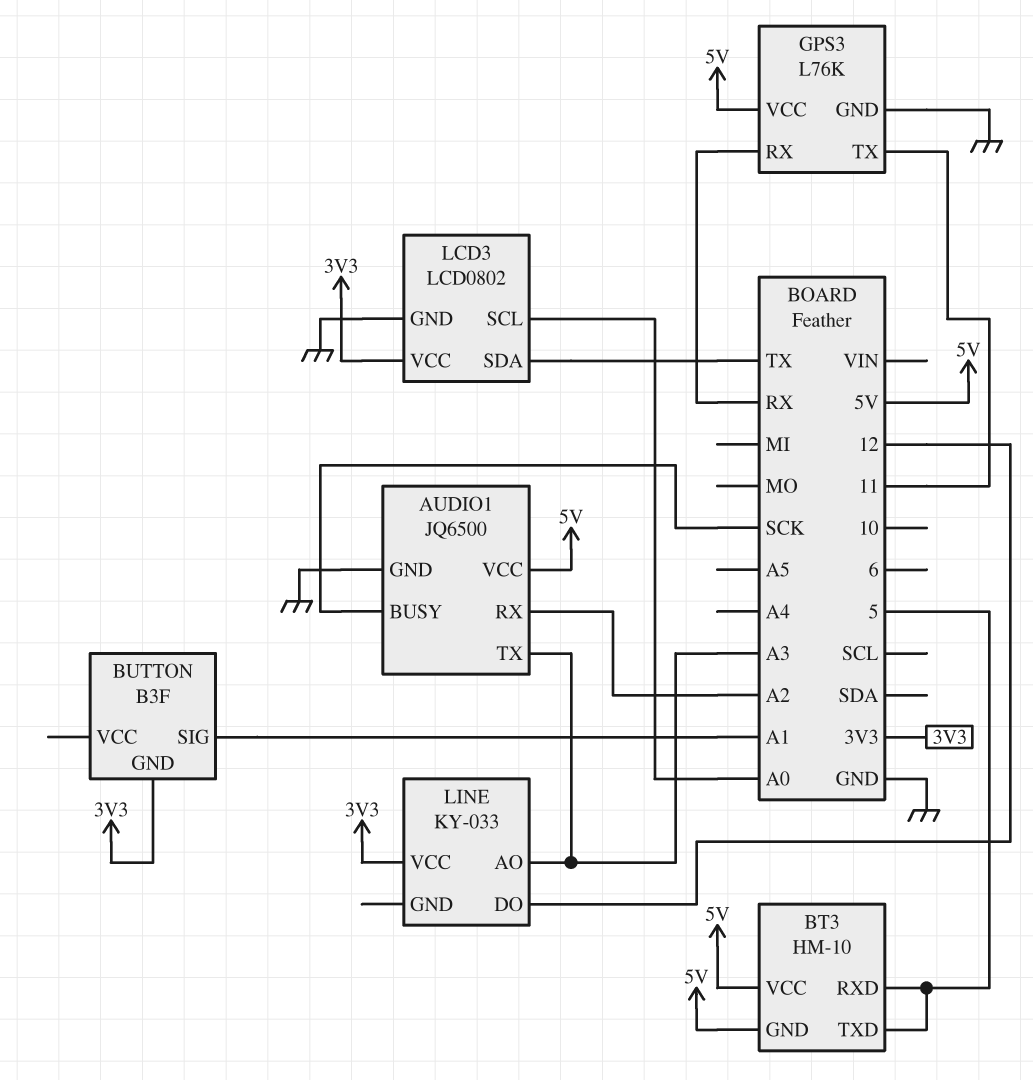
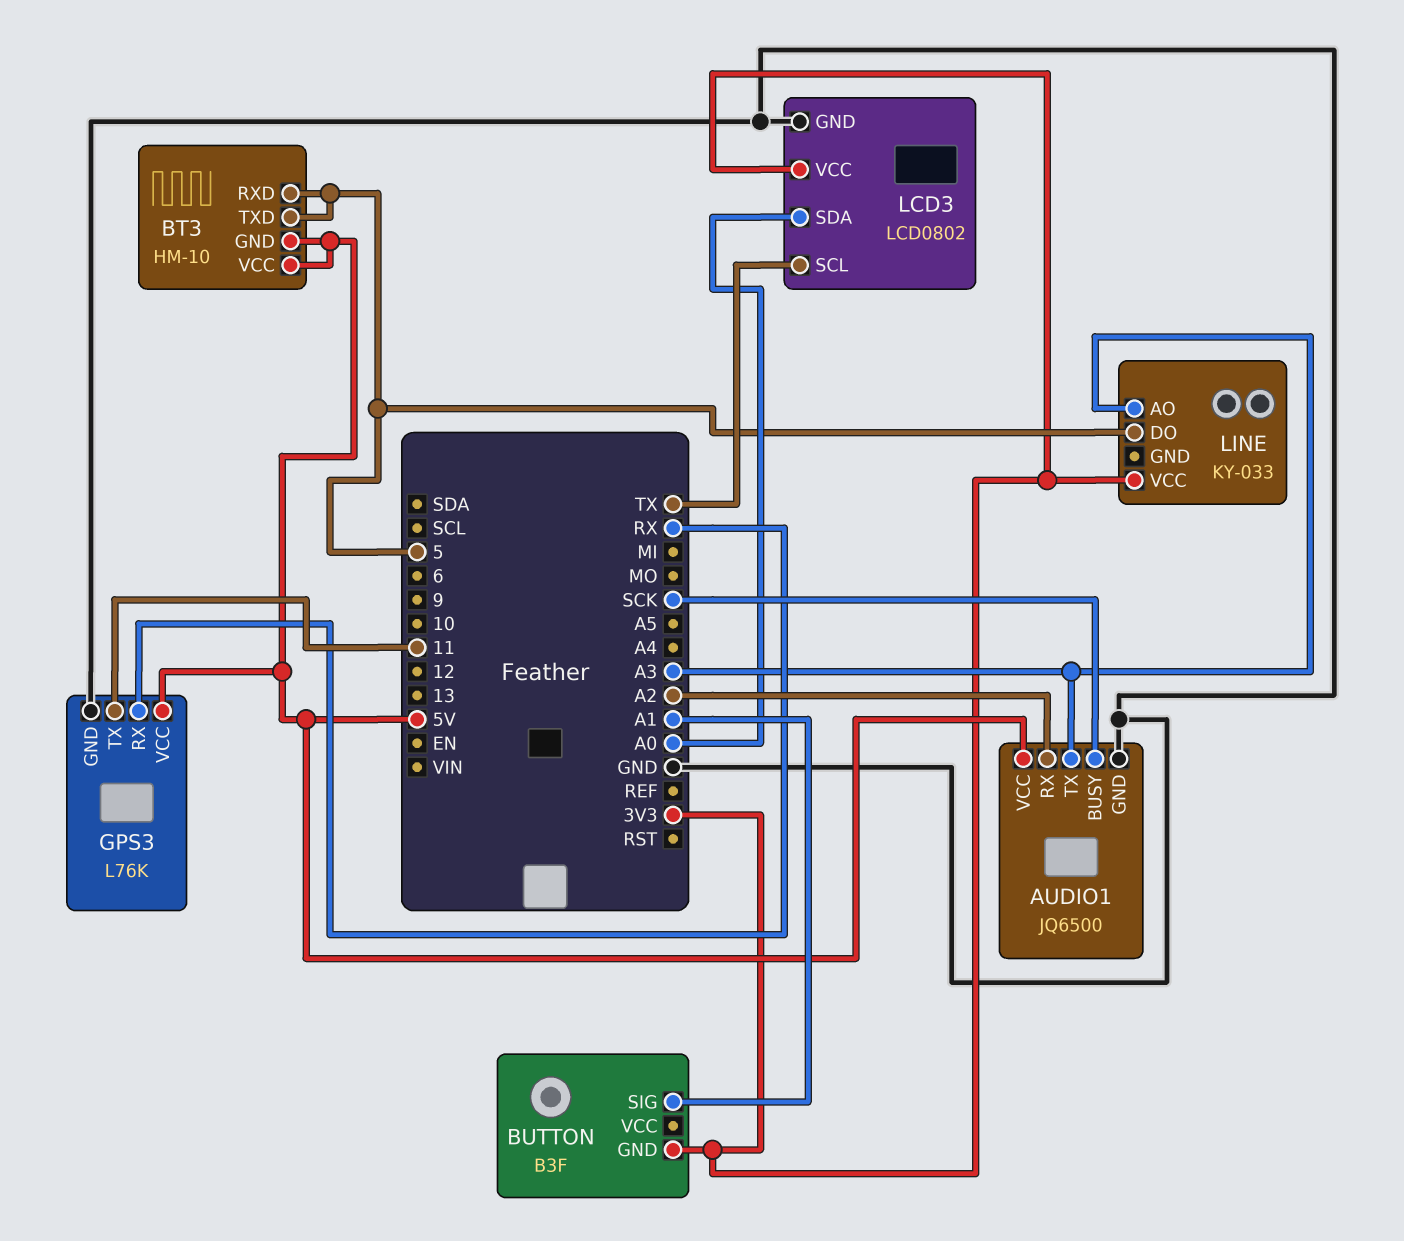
LCD3 pin SCL: A0 -> TX
LCD3 pin SDA: TX -> A0
LINE pin DO: 12 -> 5

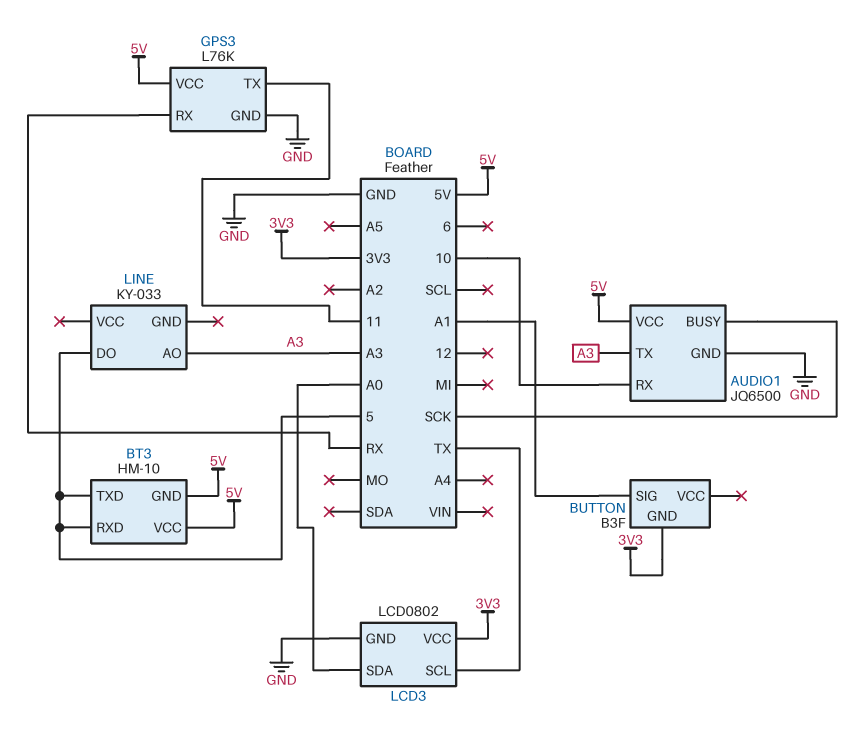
AUDIO1 pin RX: A2 -> 10
LINE pin VCC: 3V3 -> none

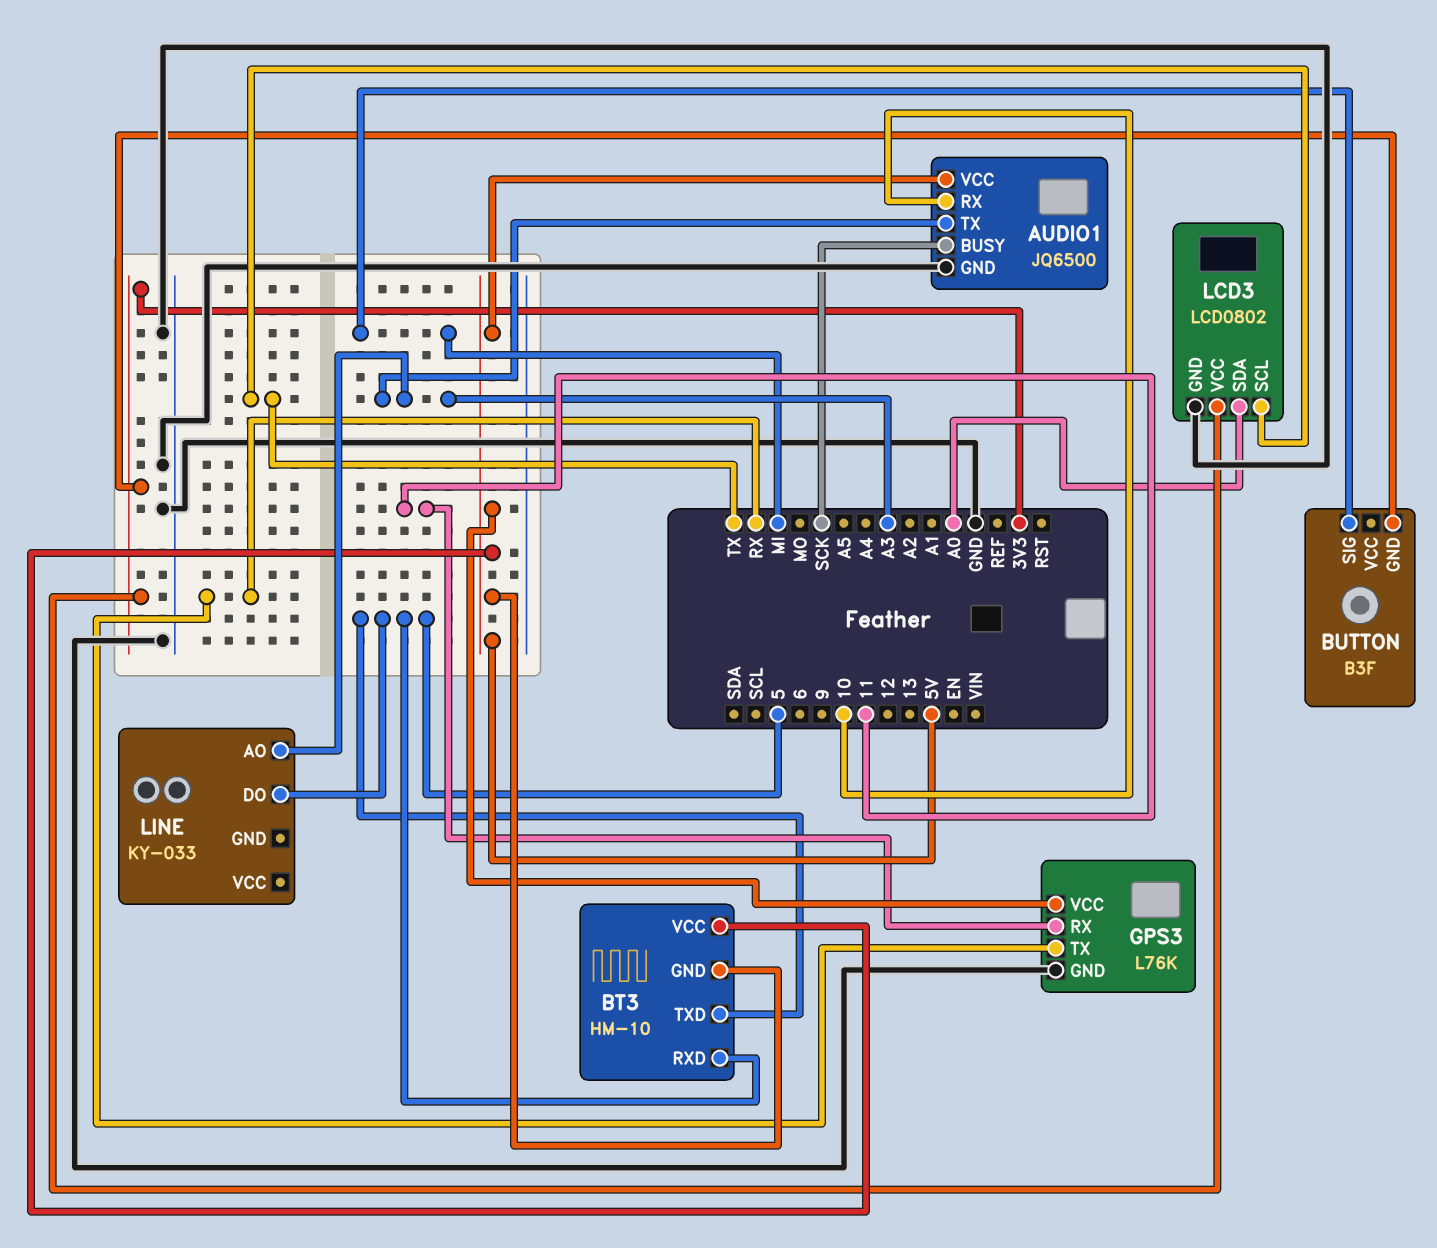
BUTTON pin SIG: A1 -> MI
GPS3 pin RX: RX -> 11
GPS3 pin TX: 11 -> RX

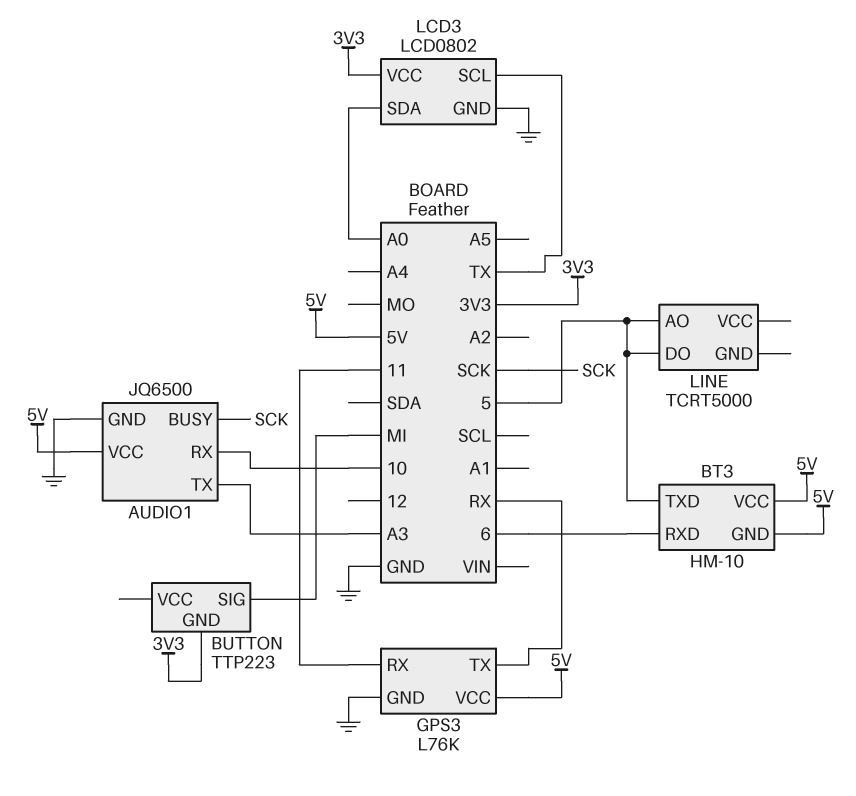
BT3 pin RXD: 5 -> 6
BUTTON: B3F -> TTP223
LINE: KY-033 -> TCRT5000
LINE pin AO: A3 -> 5

